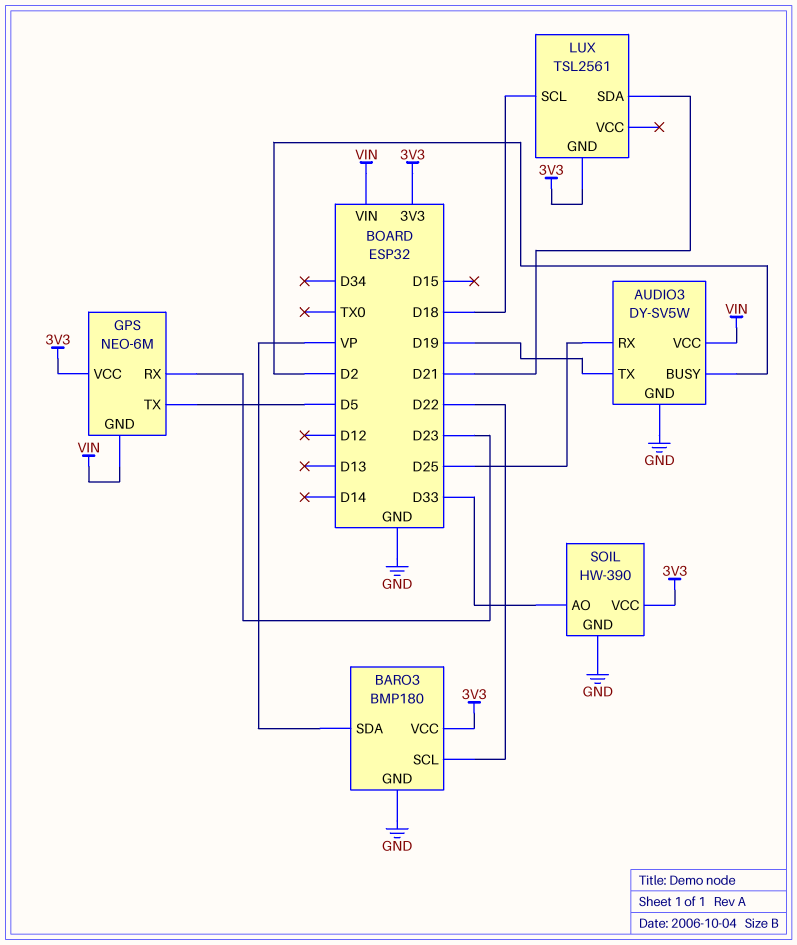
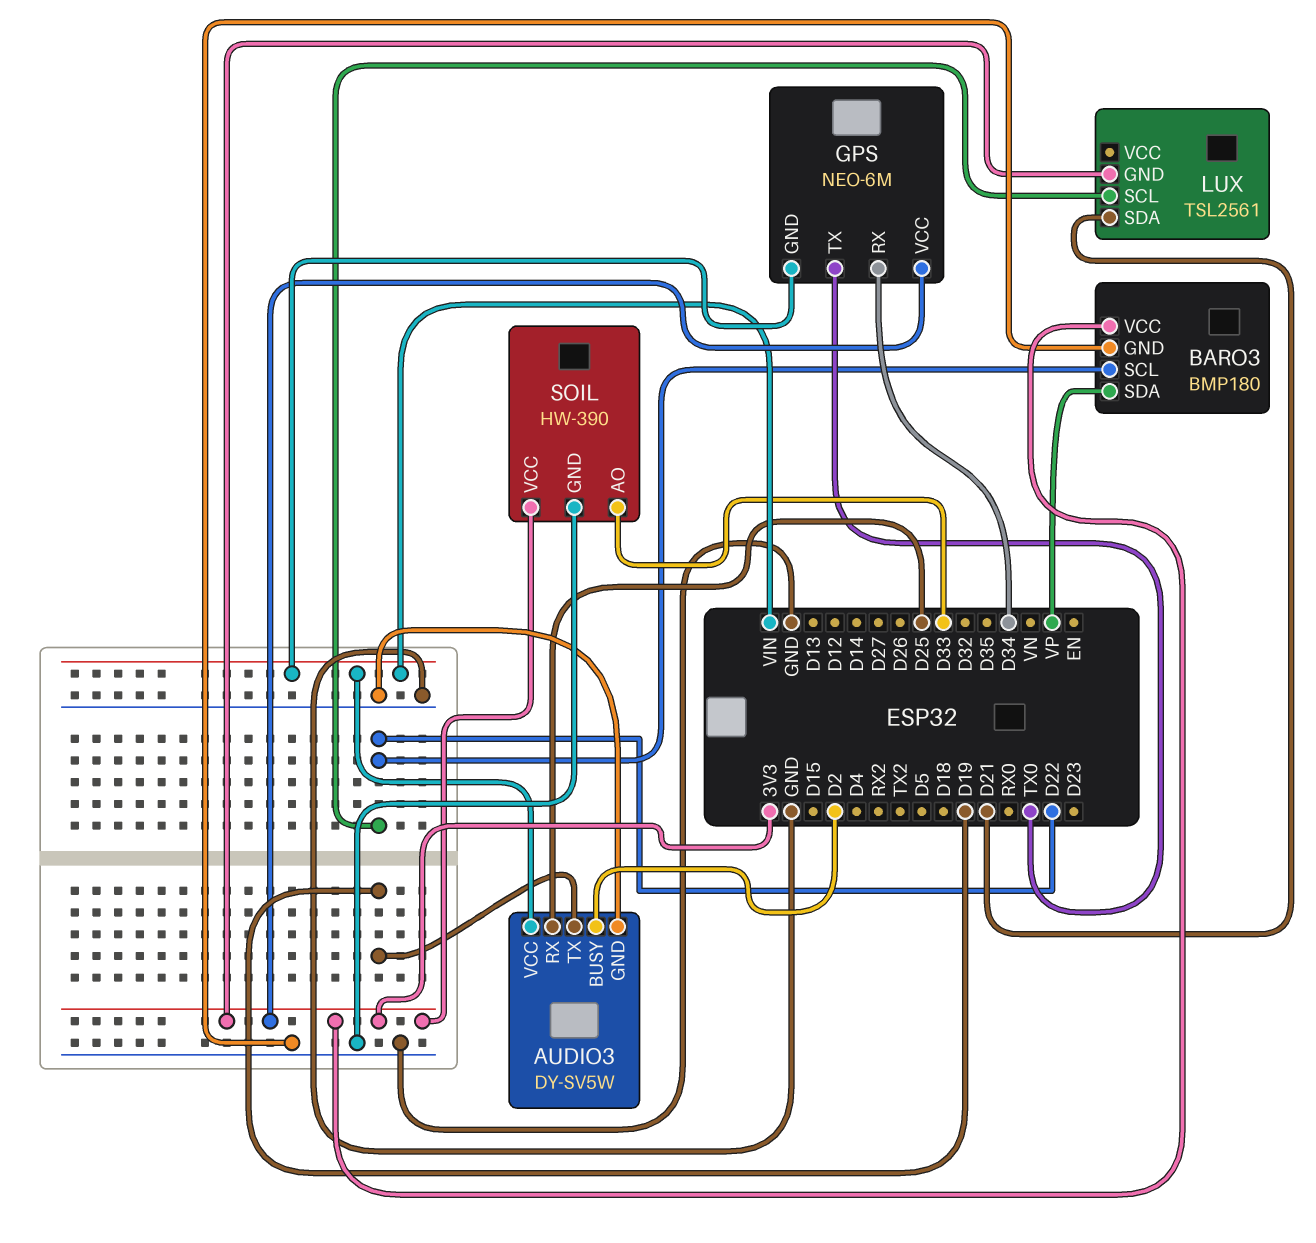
GPS pin RX: D23 -> D34
GPS pin TX: D5 -> TX0
LUX pin SCL: D18 -> D22

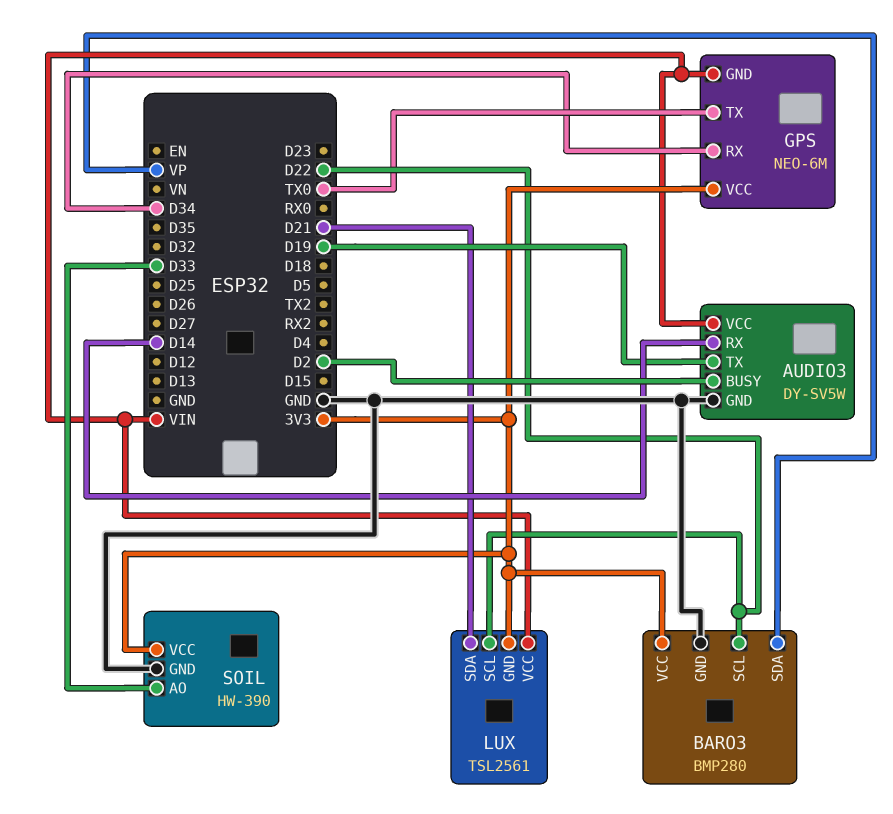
AUDIO3 pin RX: D25 -> D14
BARO3: BMP180 -> BMP280
LUX pin VCC: none -> VIN

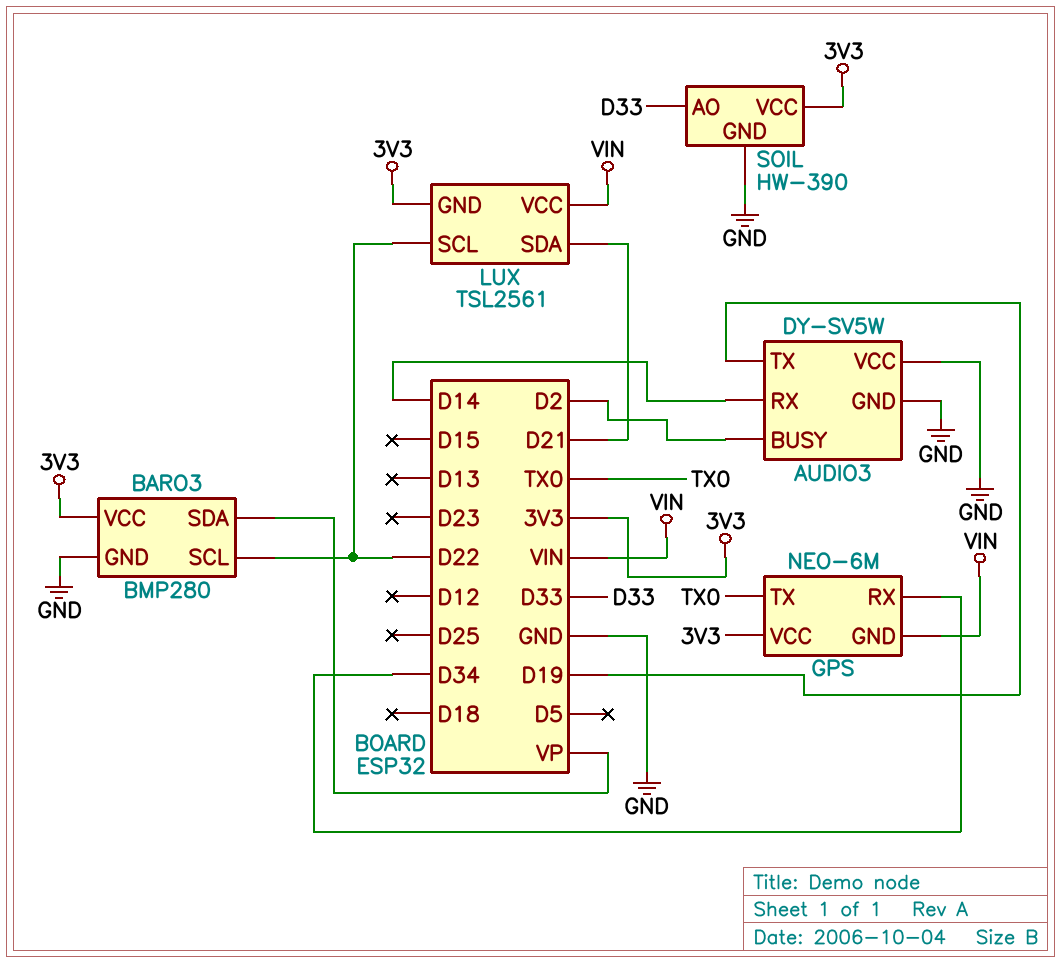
AUDIO3 pin VCC: VIN -> GND

